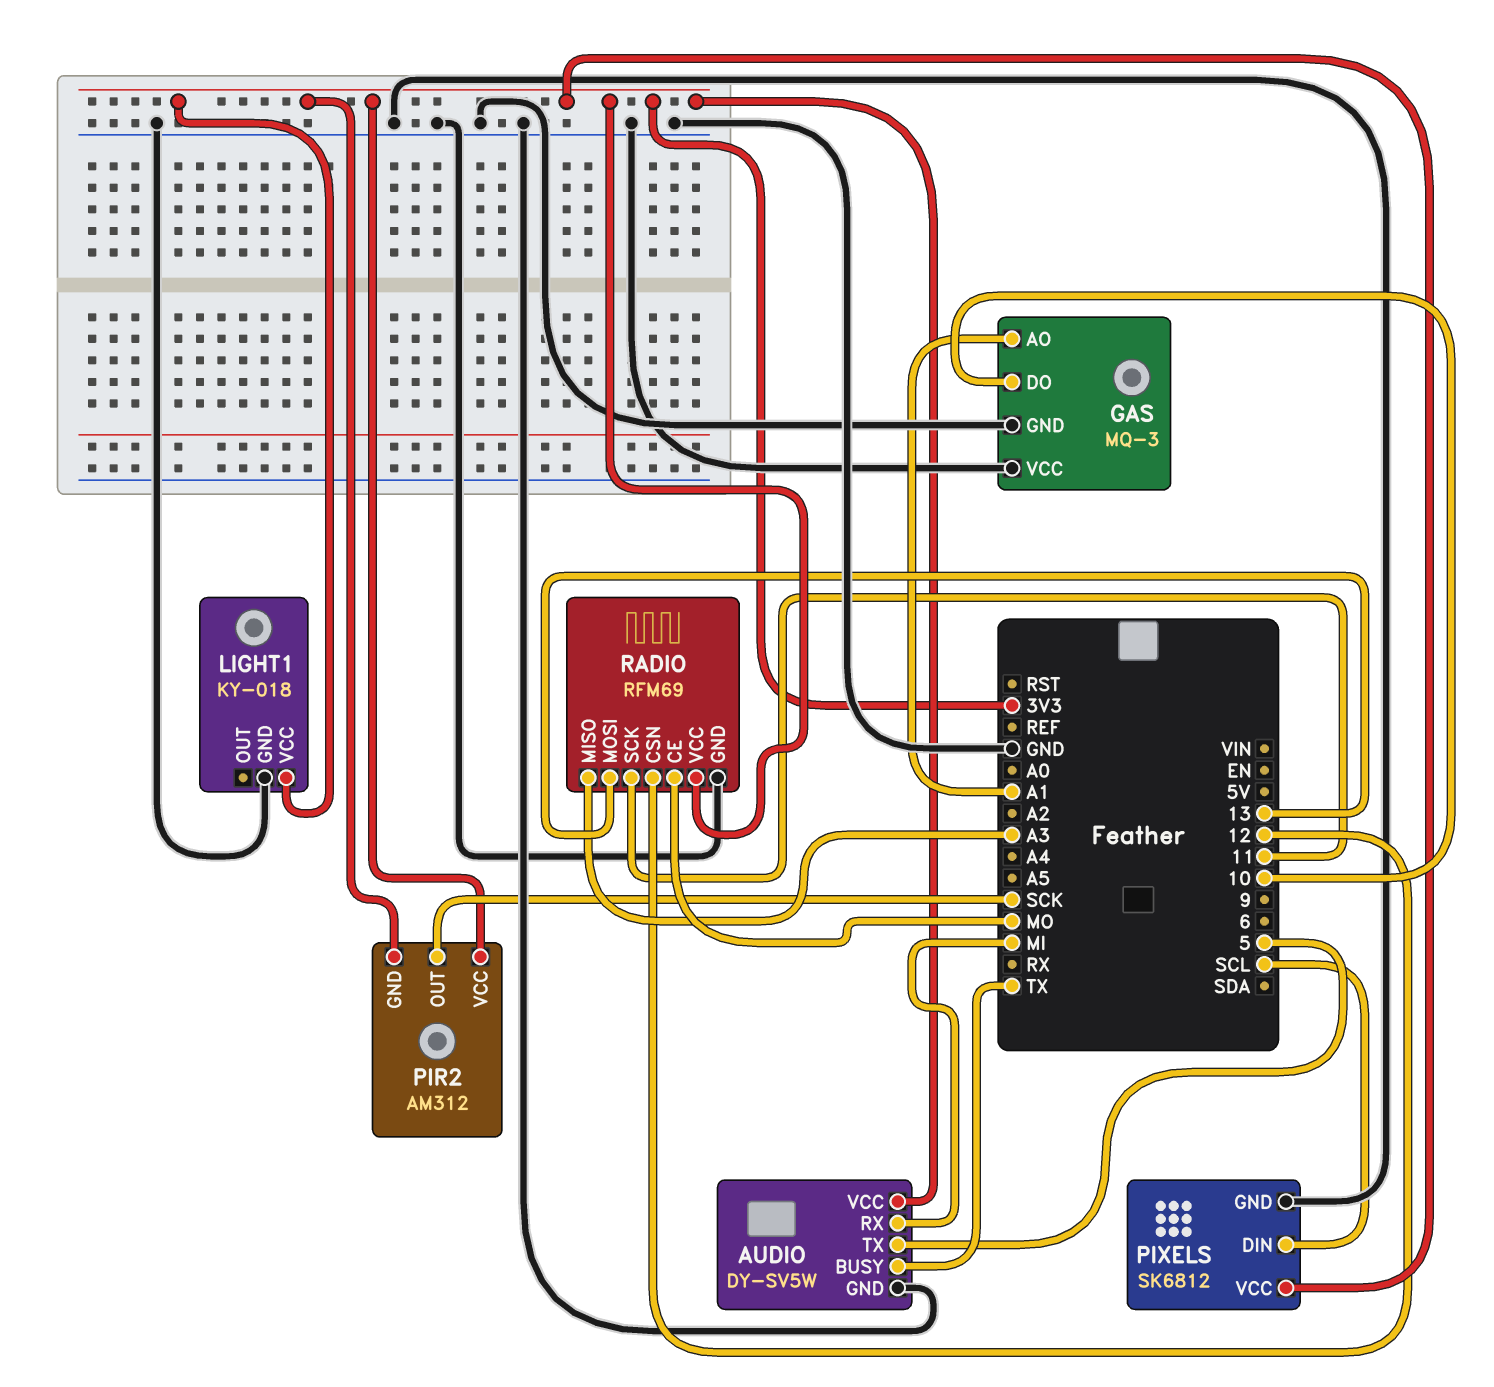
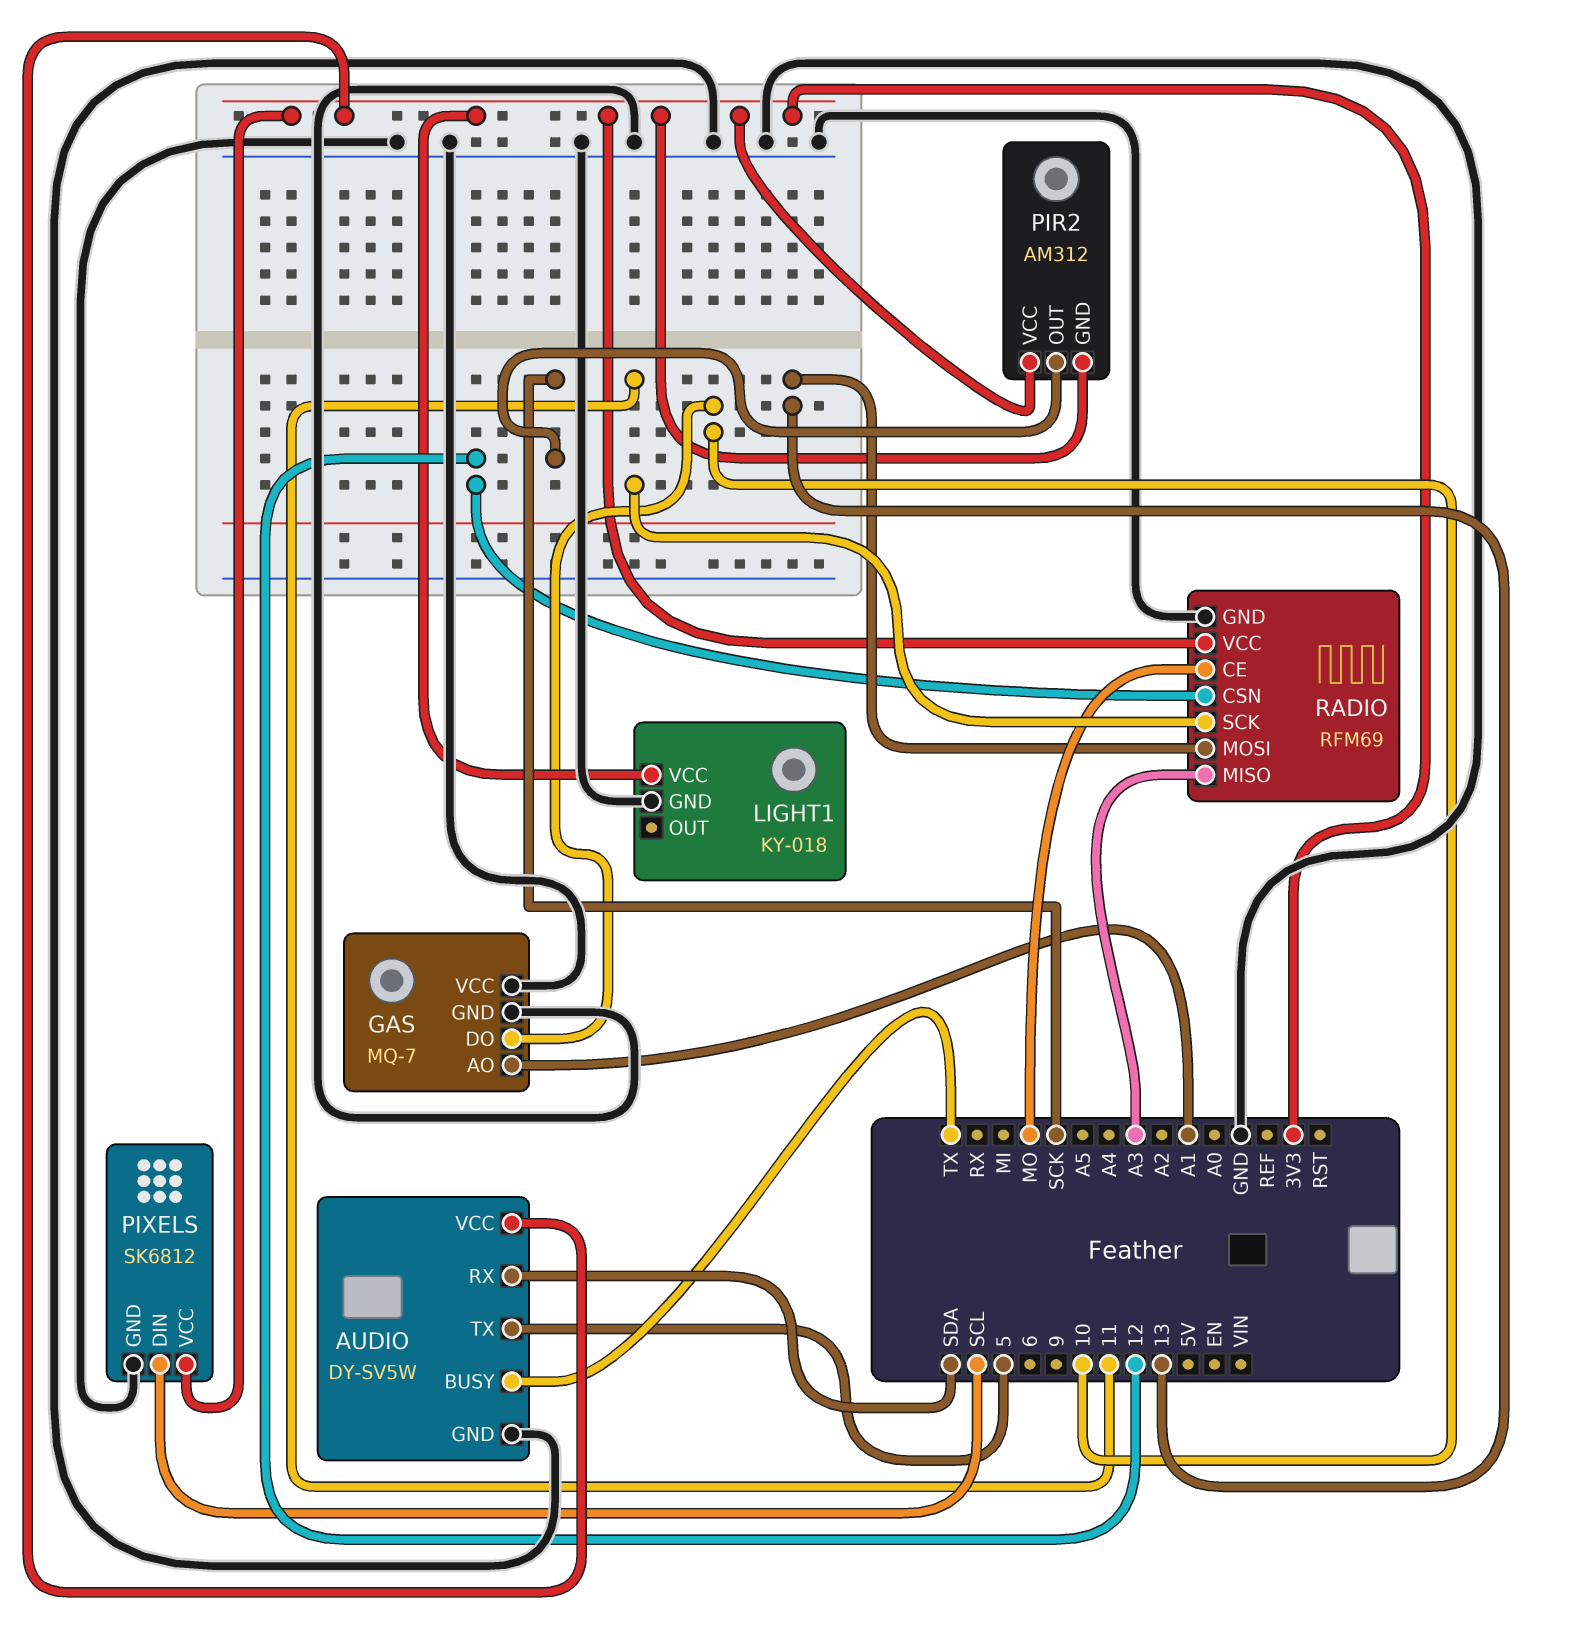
AUDIO pin RX: MI -> SDA
GAS: MQ-3 -> MQ-7

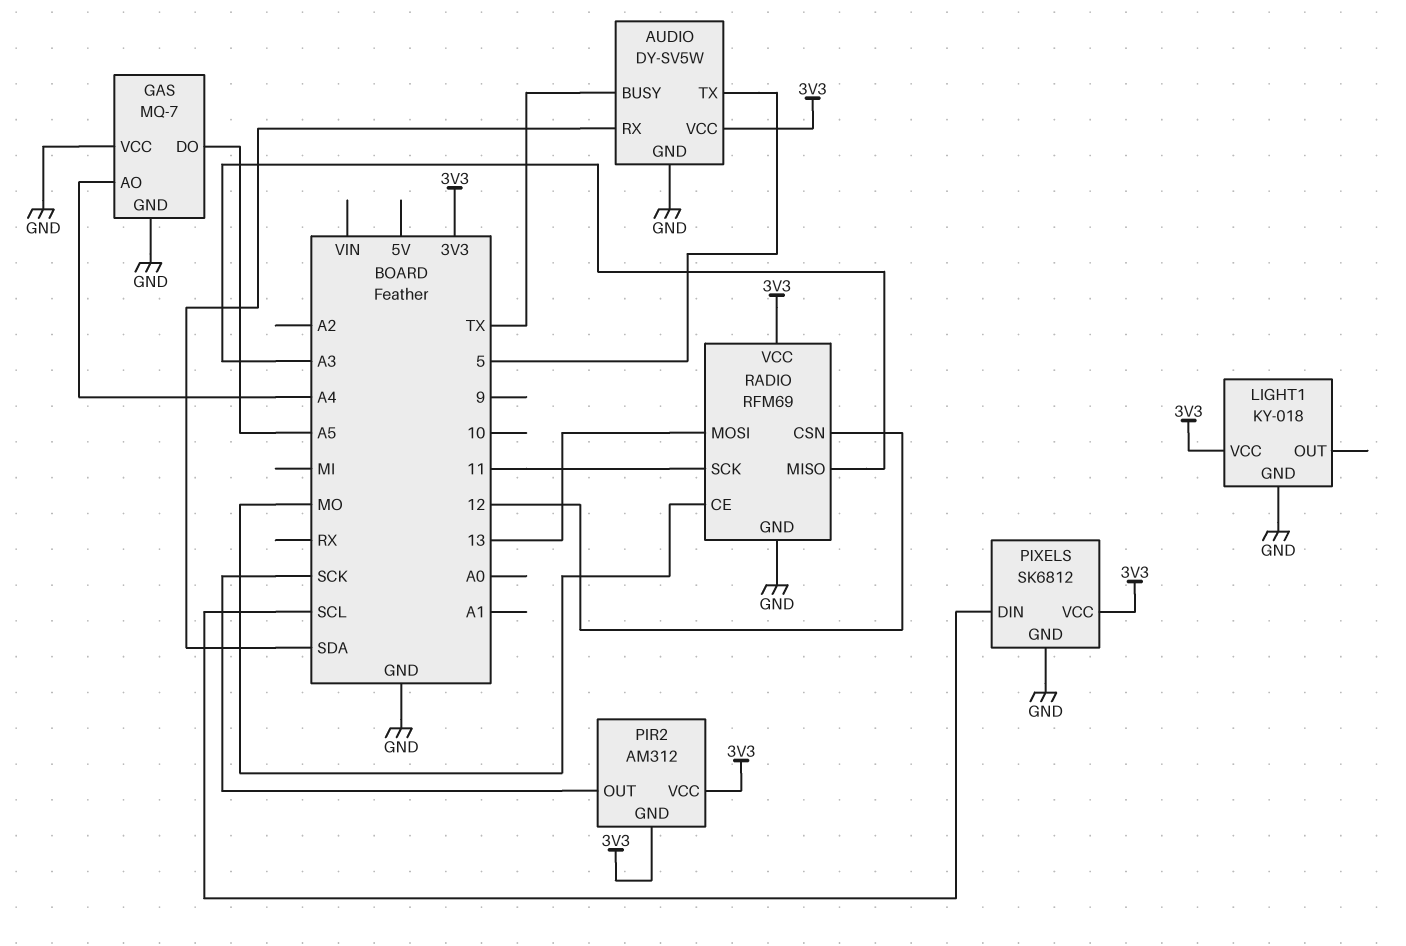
GAS pin AO: A1 -> A4
GAS pin DO: 10 -> A5

